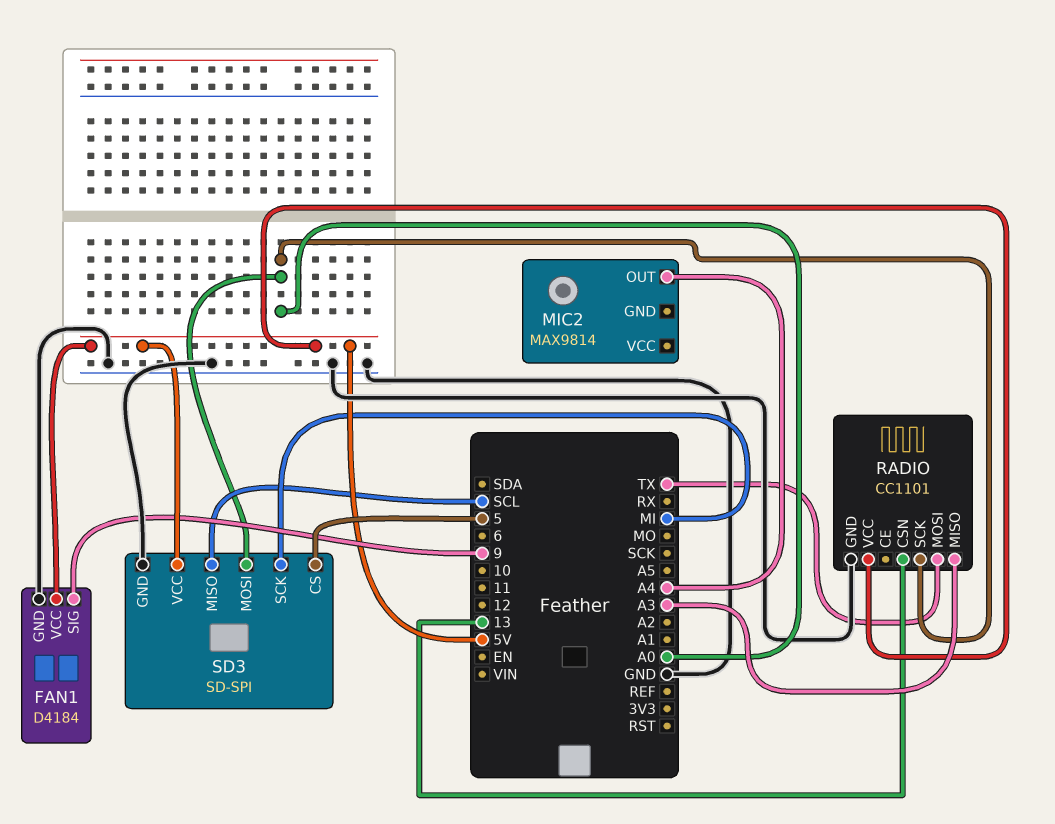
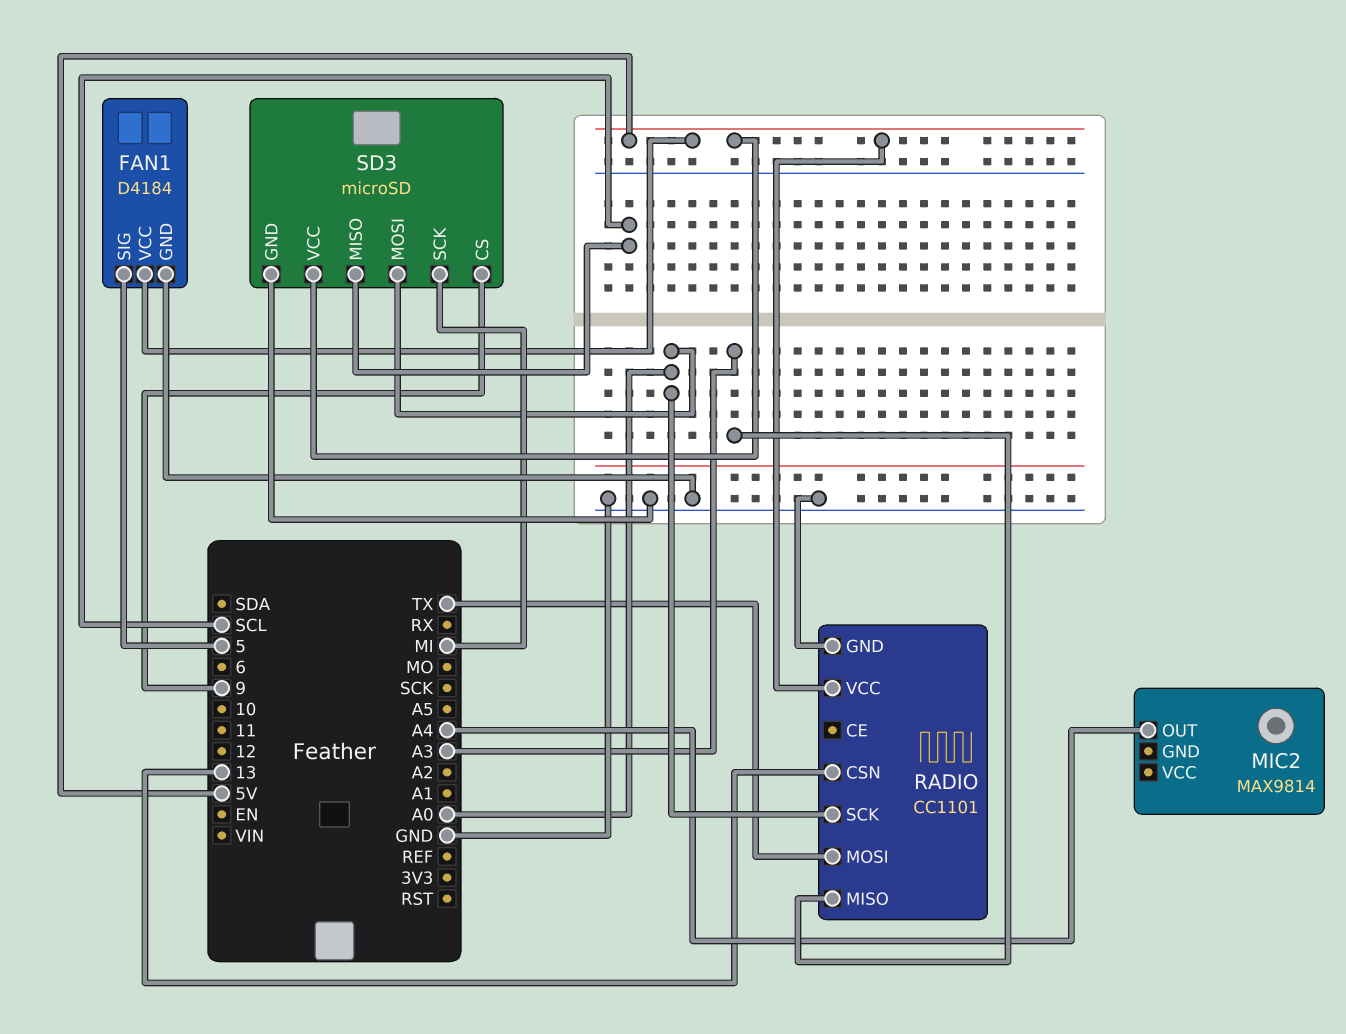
FAN1 pin SIG: 9 -> 5
SD3: SD-SPI -> microSD
SD3 pin CS: 5 -> 9

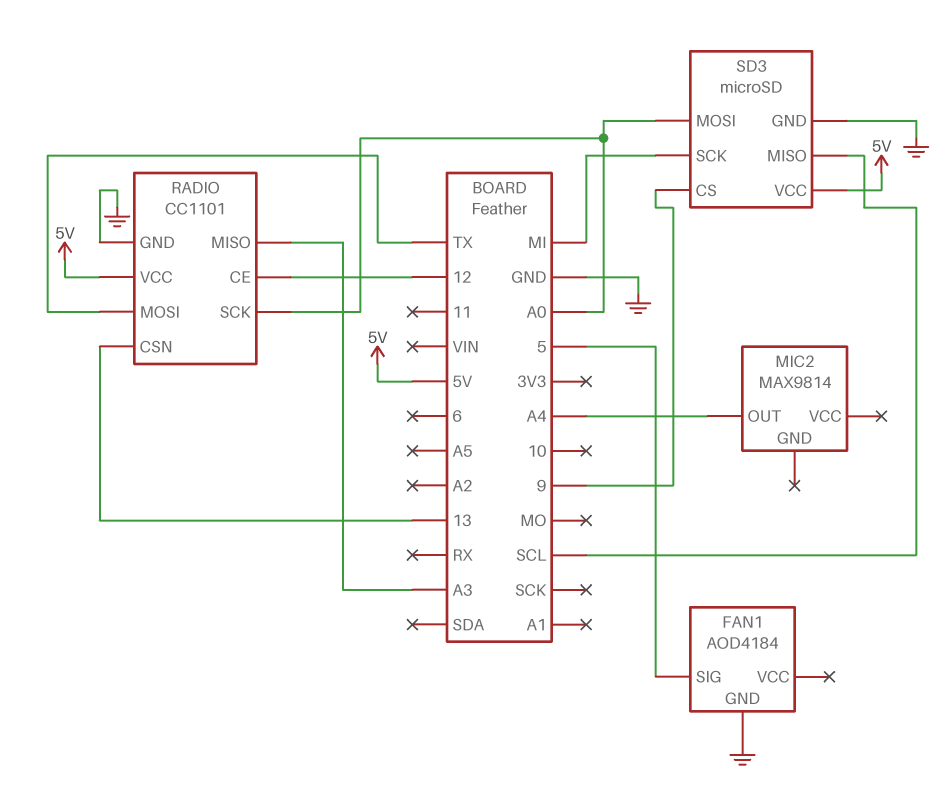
FAN1: D4184 -> AOD4184
FAN1 pin VCC: 5V -> none
RADIO pin CE: none -> 12

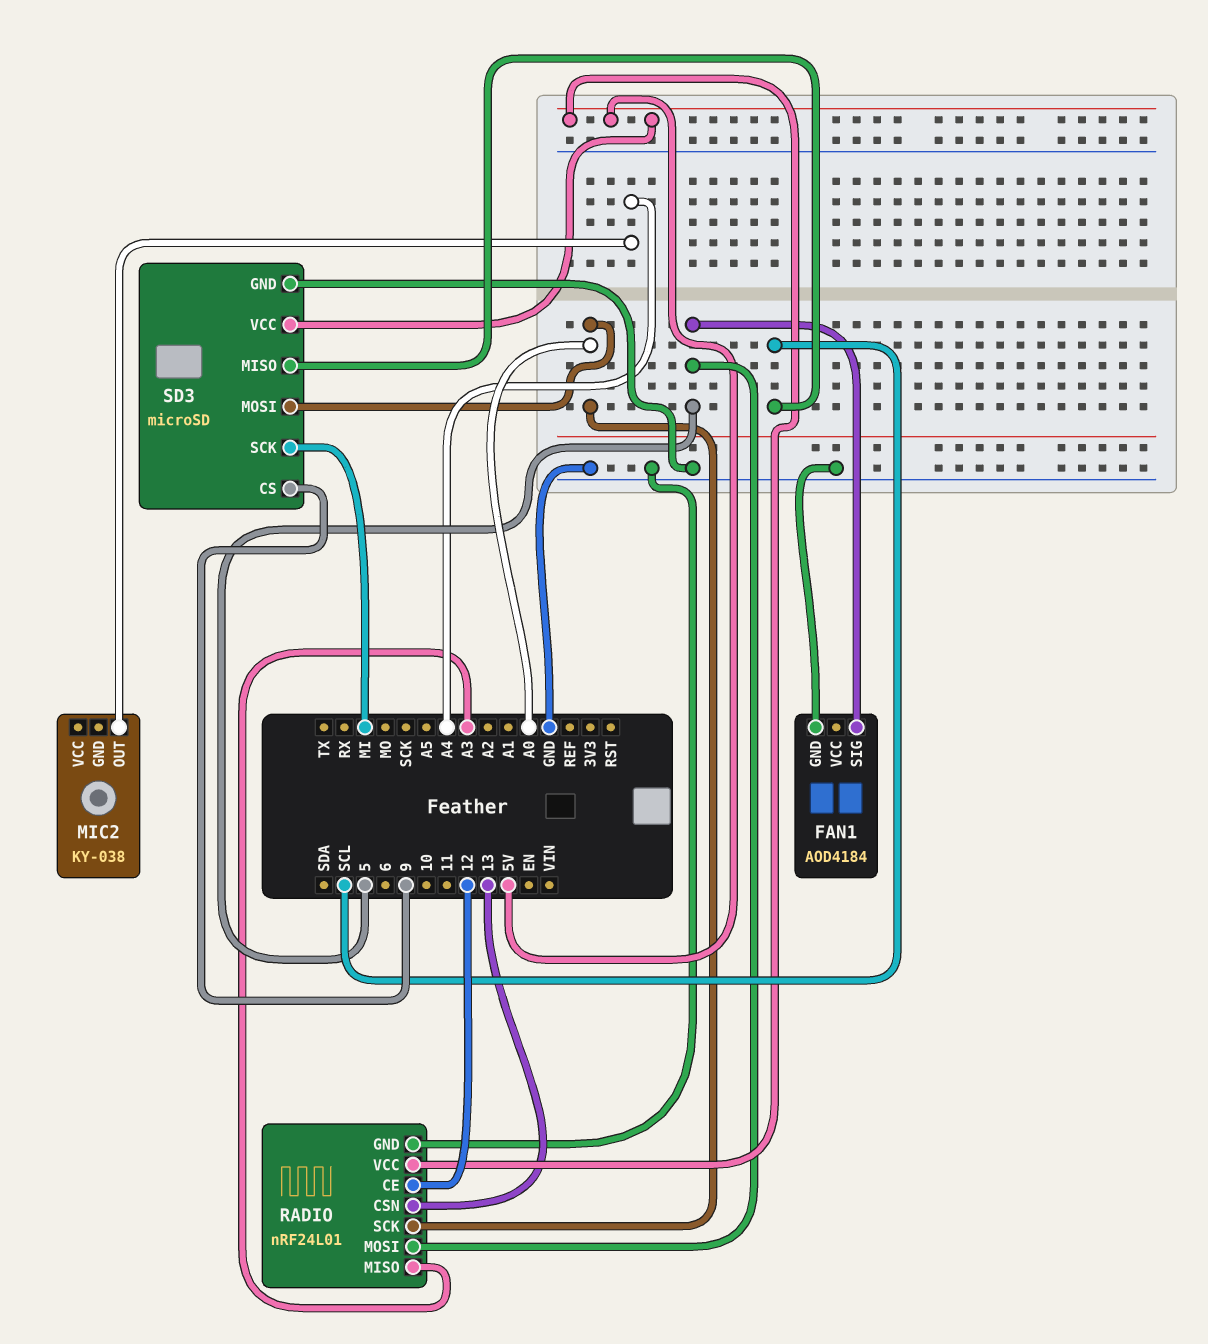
MIC2: MAX9814 -> KY-038
RADIO: CC1101 -> nRF24L01
RADIO pin MOSI: TX -> 5

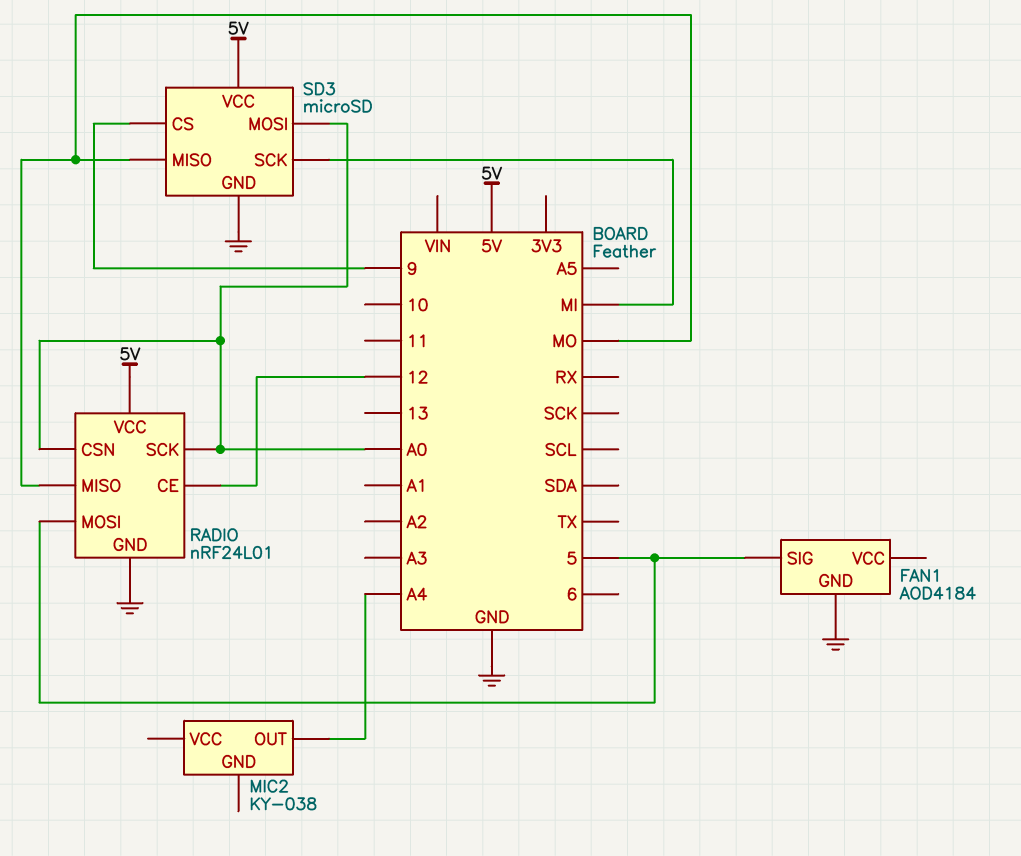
RADIO pin CSN: 13 -> A0
RADIO pin MISO: A3 -> MO
SD3 pin MISO: SCL -> MO

